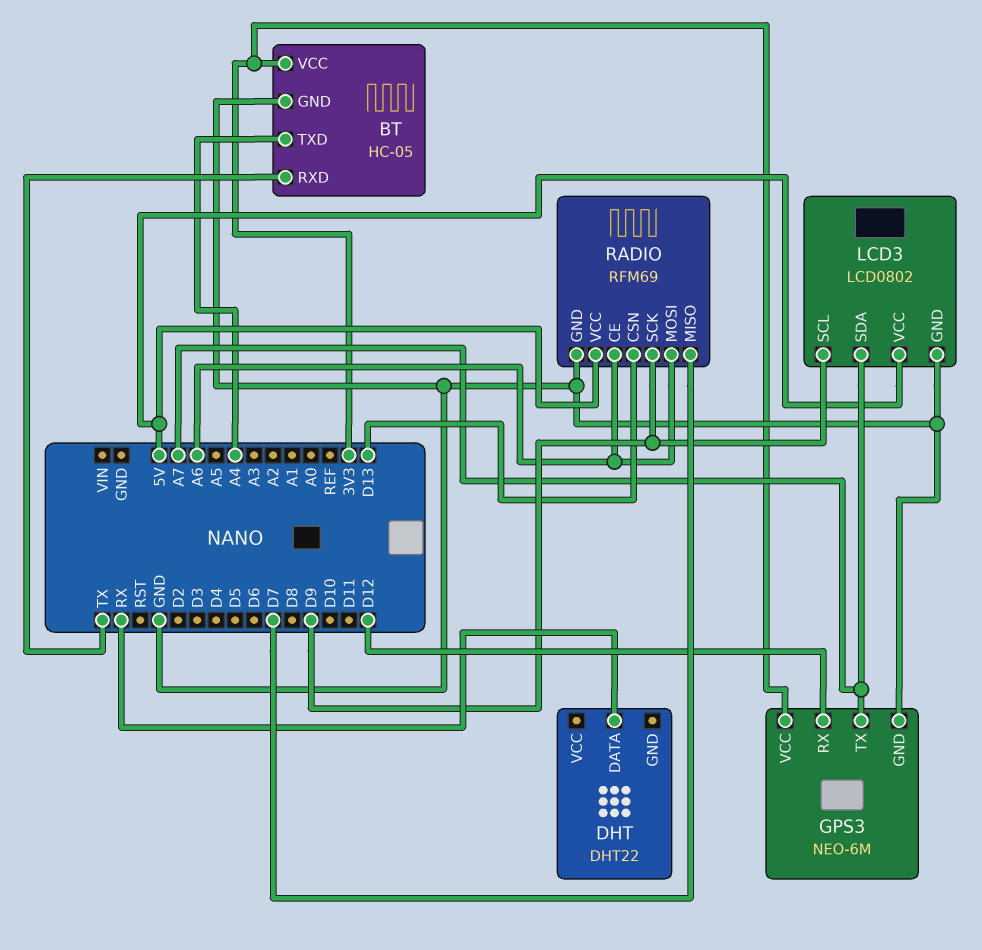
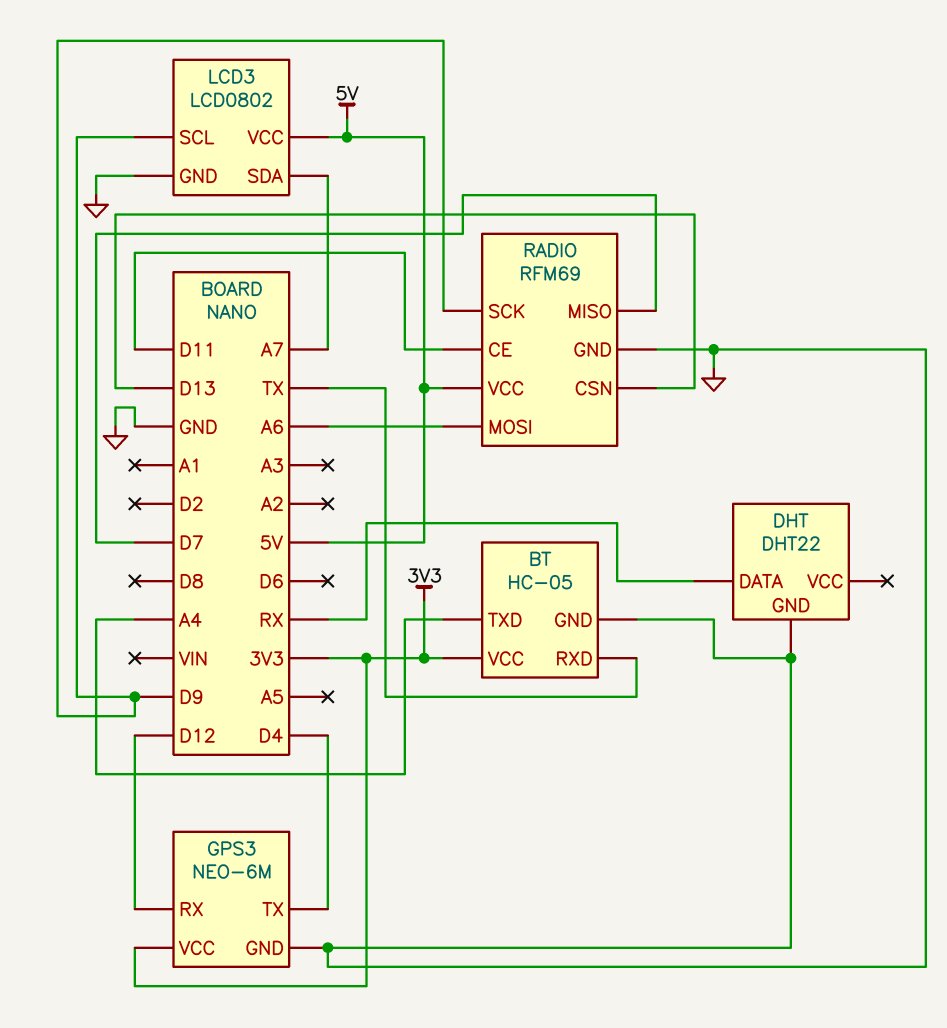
DHT pin GND: none -> GND
GPS3 pin TX: A7 -> D4
RADIO pin CE: A6 -> D11

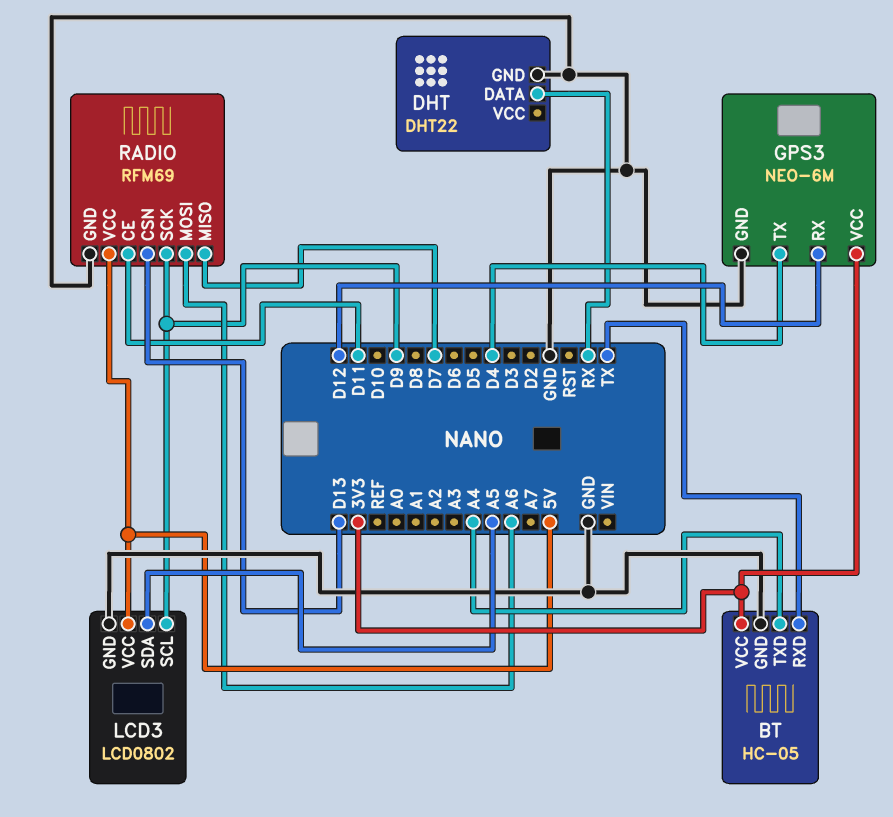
LCD3 pin SDA: A7 -> A5

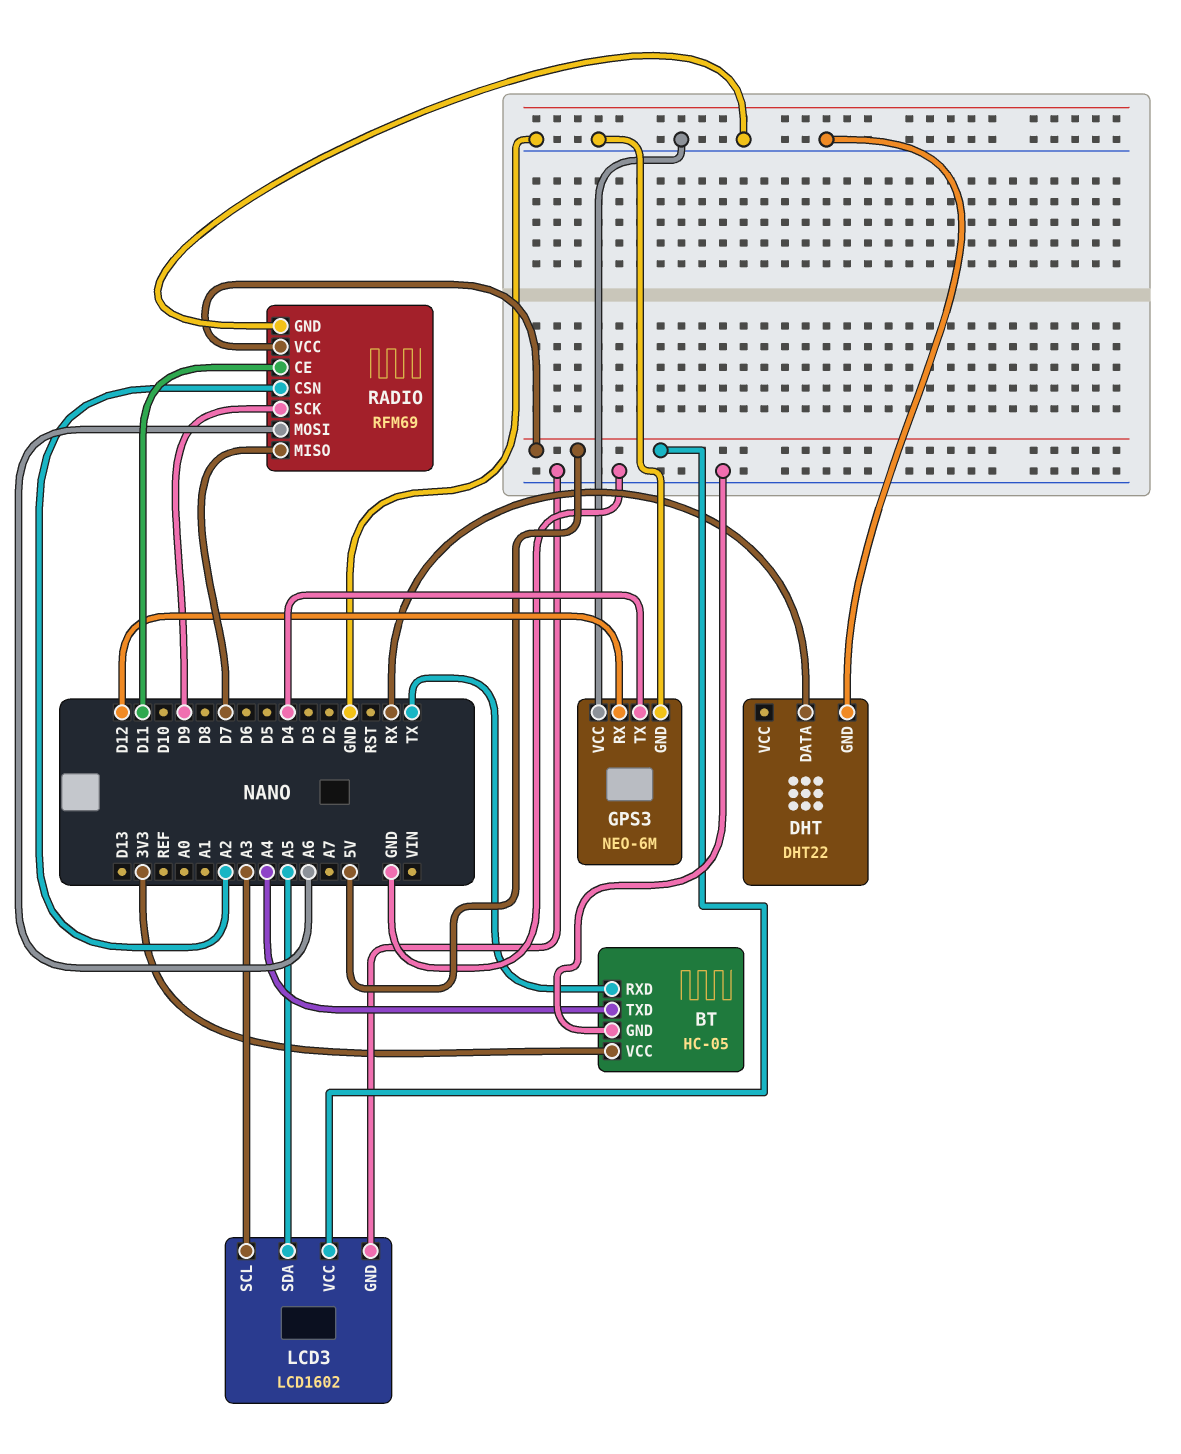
GPS3 pin VCC: 3V3 -> GND
LCD3: LCD0802 -> LCD1602
LCD3 pin SCL: D9 -> A3
RADIO pin CSN: D13 -> A2

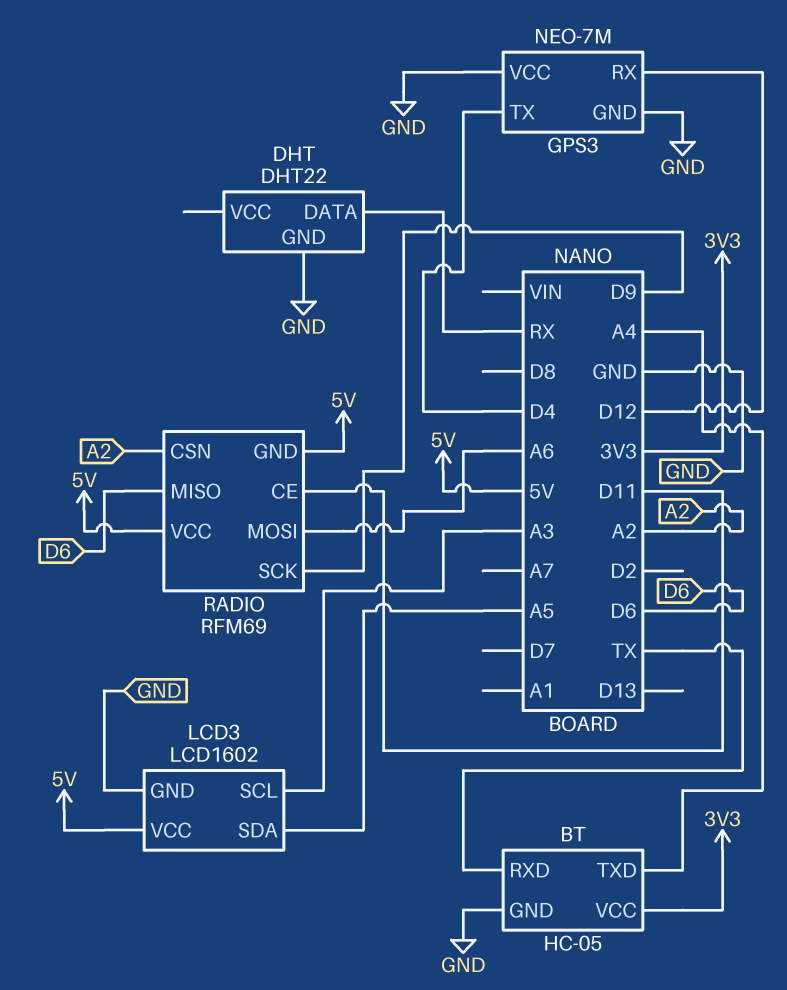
GPS3: NEO-6M -> NEO-7M
RADIO pin GND: GND -> 5V
RADIO pin MISO: D7 -> D6

